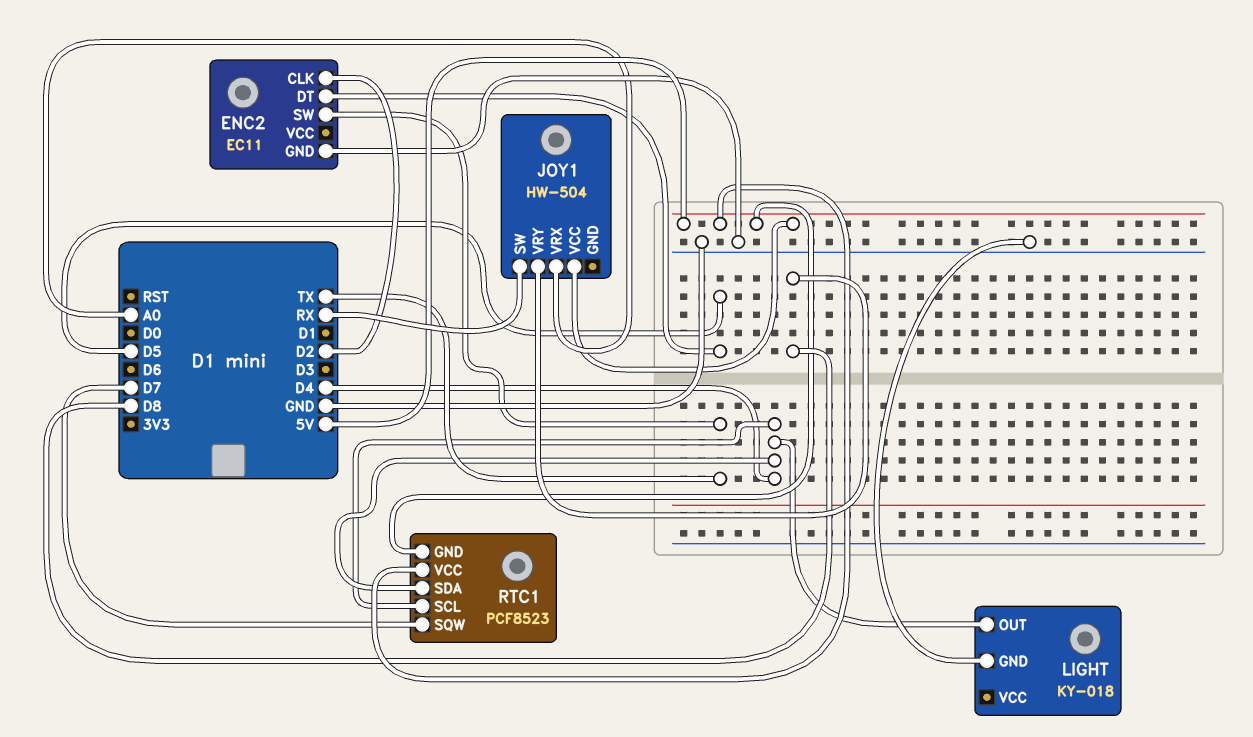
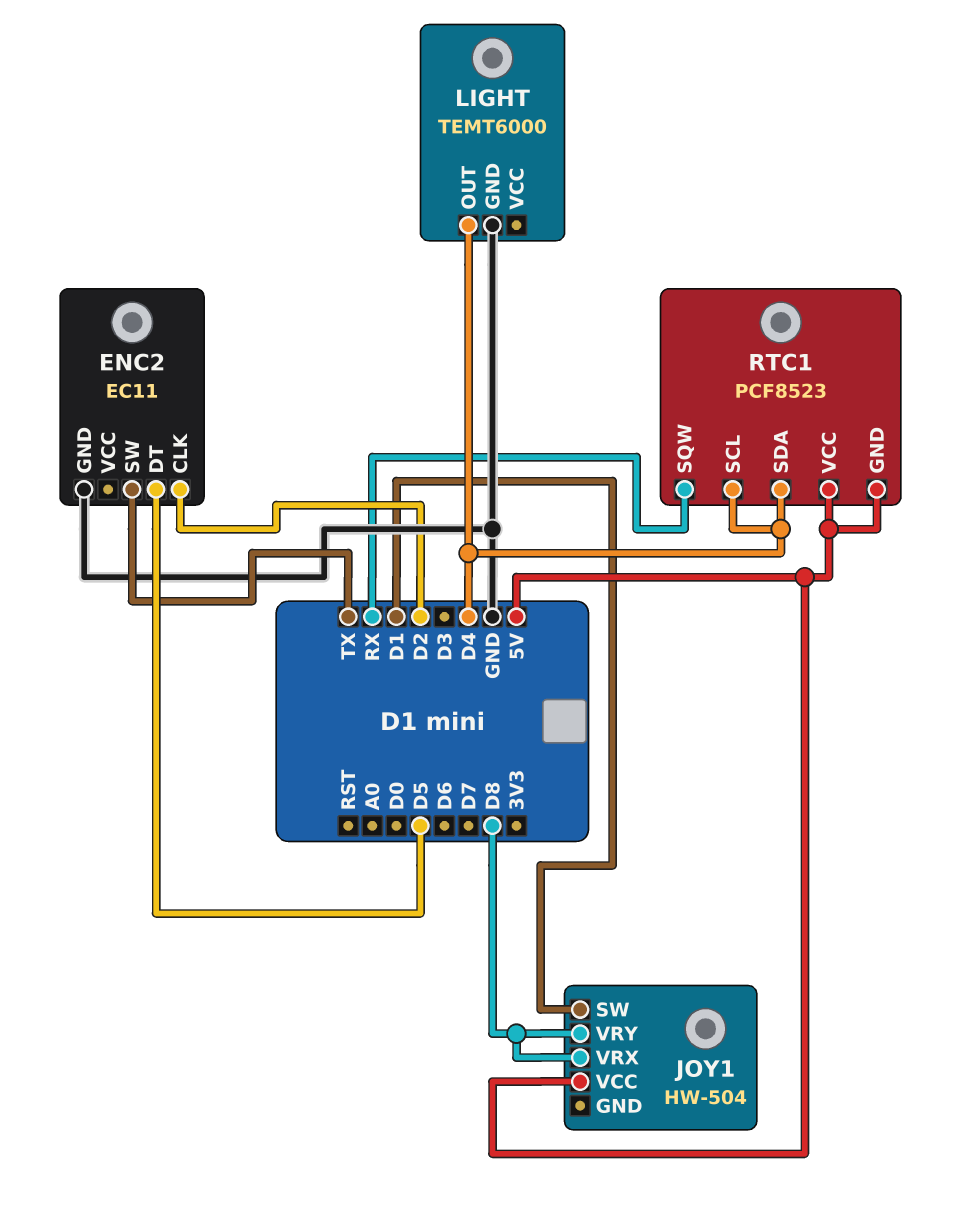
JOY1 pin SW: RX -> D1
JOY1 pin VRX: A0 -> D8
LIGHT: KY-018 -> TEMT6000
RTC1 pin SQW: D7 -> RX

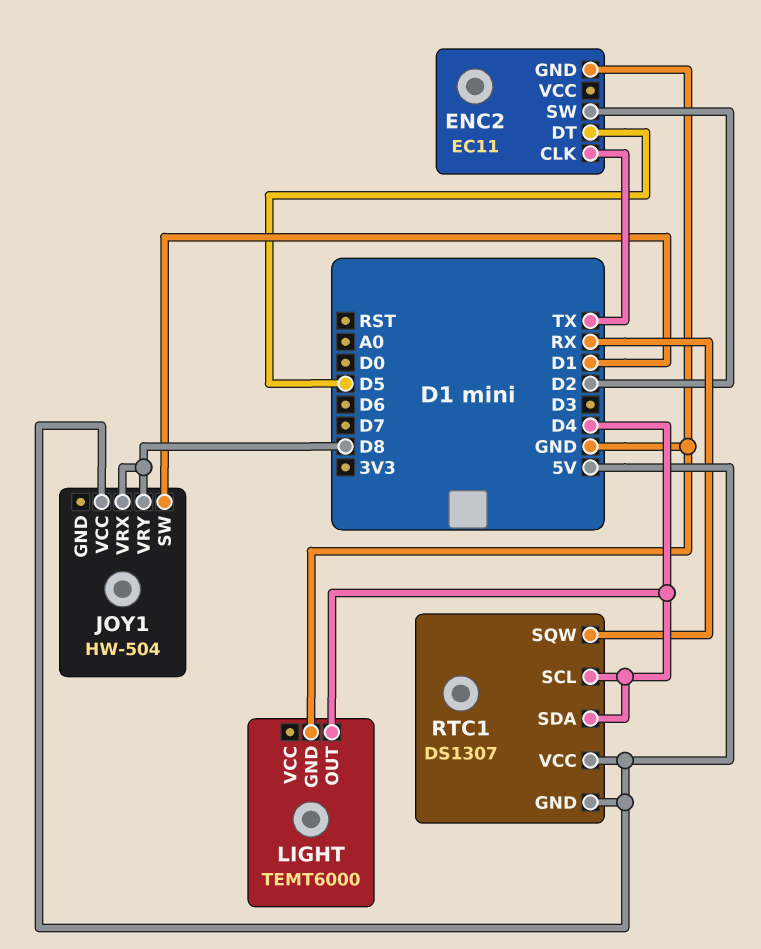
ENC2 pin CLK: D2 -> TX
ENC2 pin SW: TX -> D2
RTC1: PCF8523 -> DS1307

